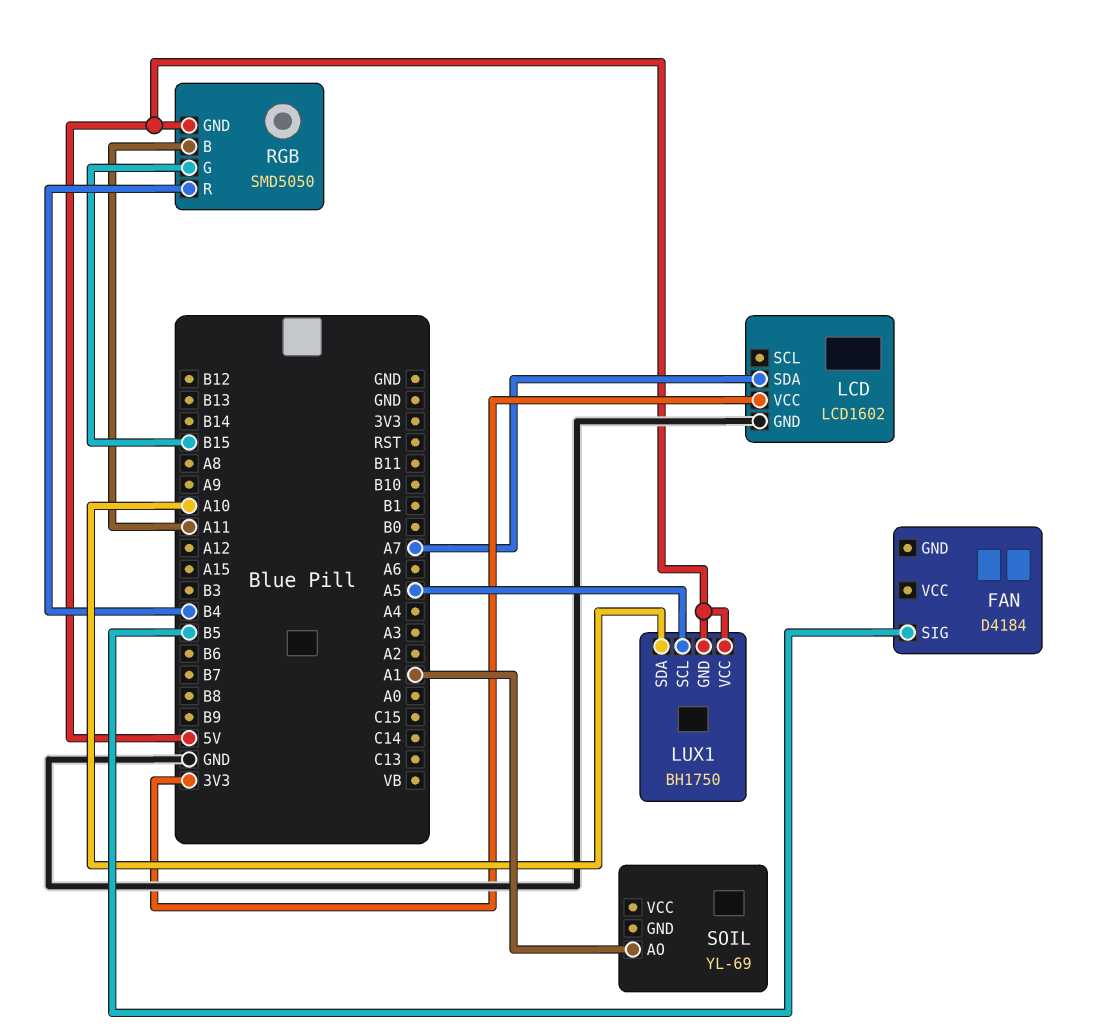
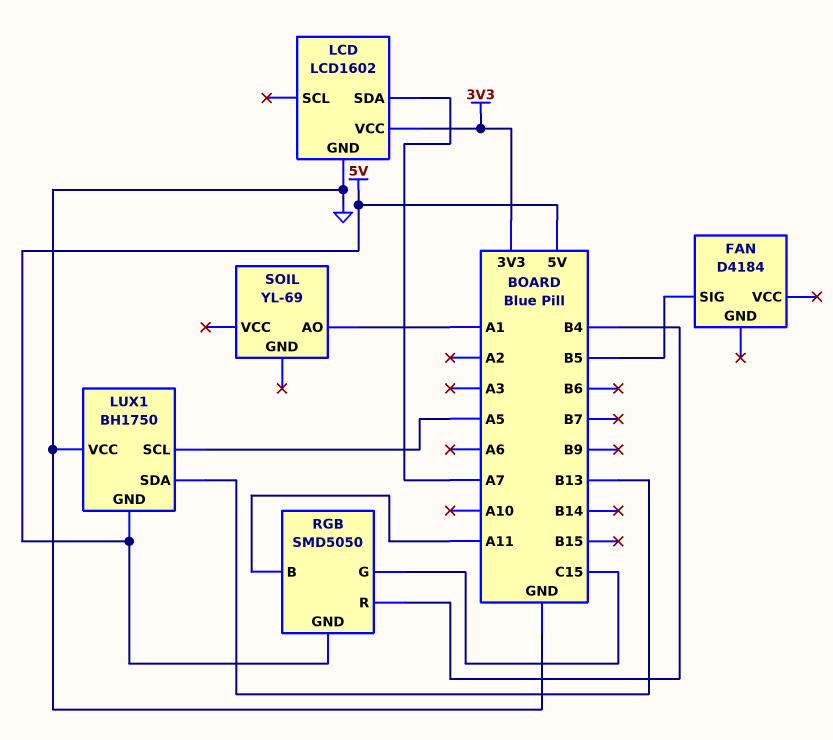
LUX1 pin SDA: A10 -> B13
LUX1 pin VCC: 5V -> GND
RGB pin G: B15 -> C15

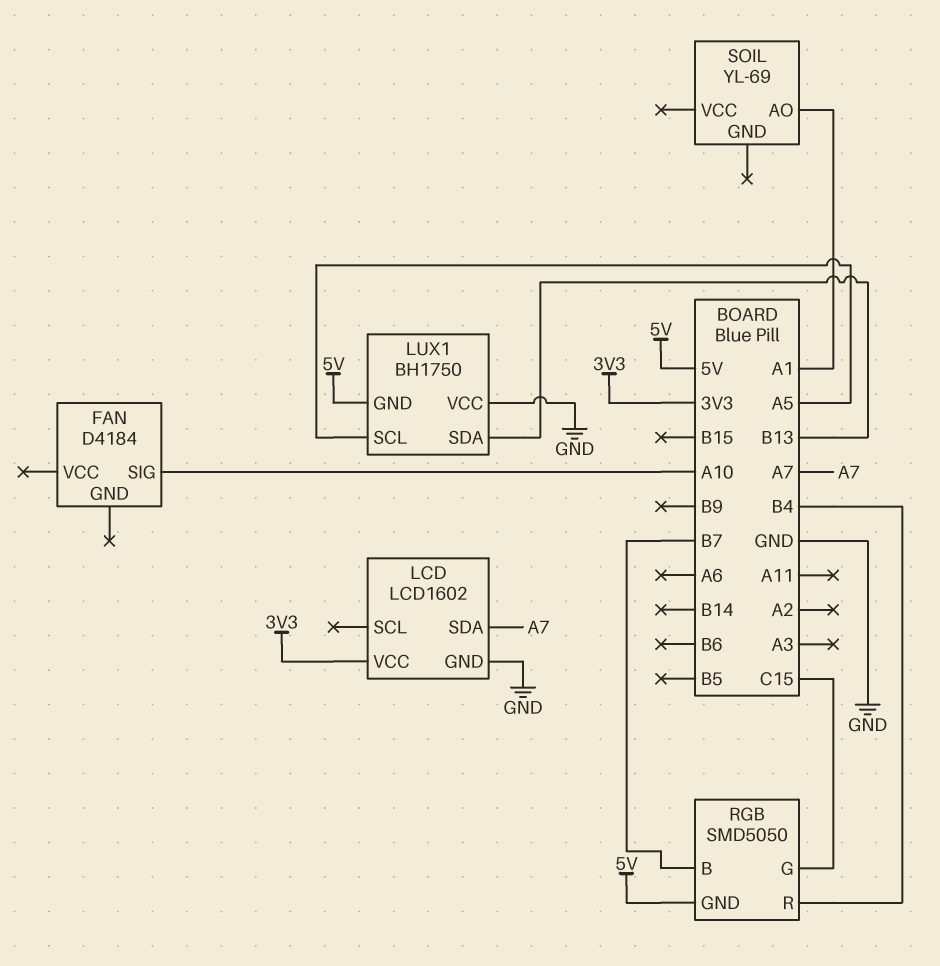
FAN pin SIG: B5 -> A10
RGB pin B: A11 -> B7

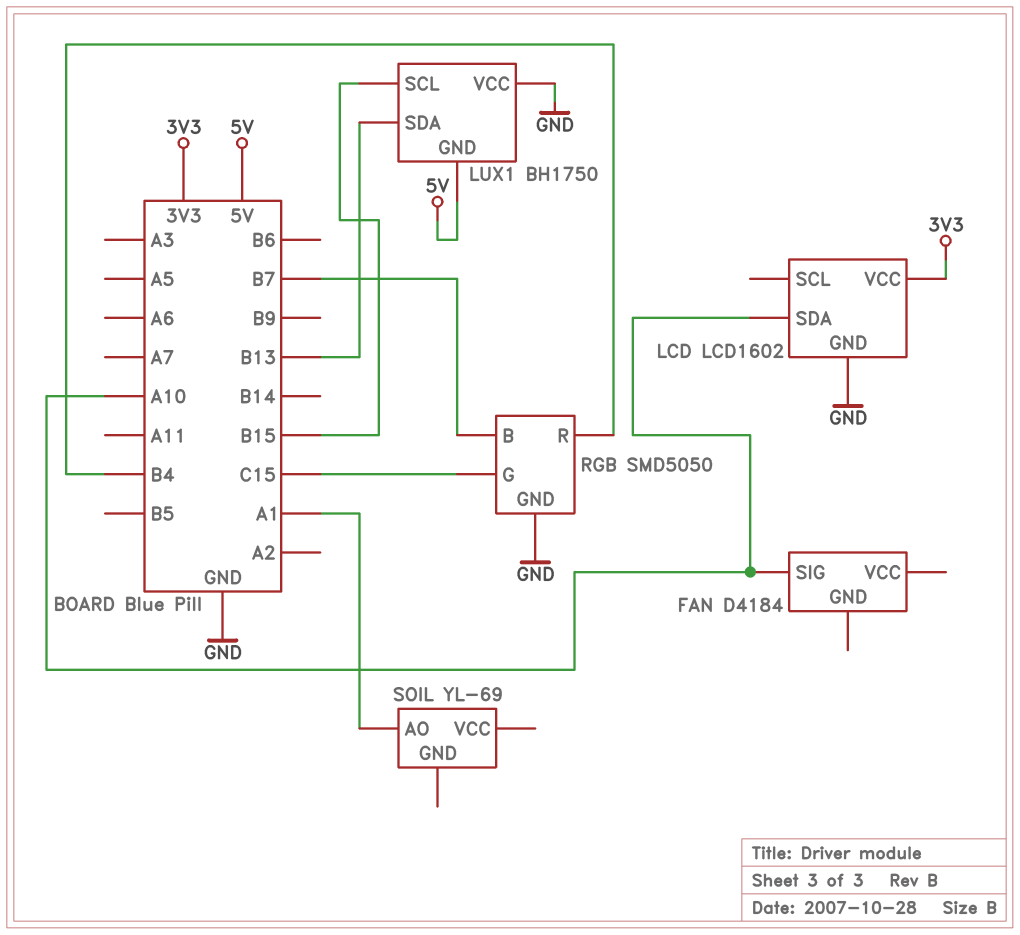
LCD pin SDA: A7 -> A10
LUX1 pin SCL: A5 -> B15
RGB pin GND: 5V -> GND

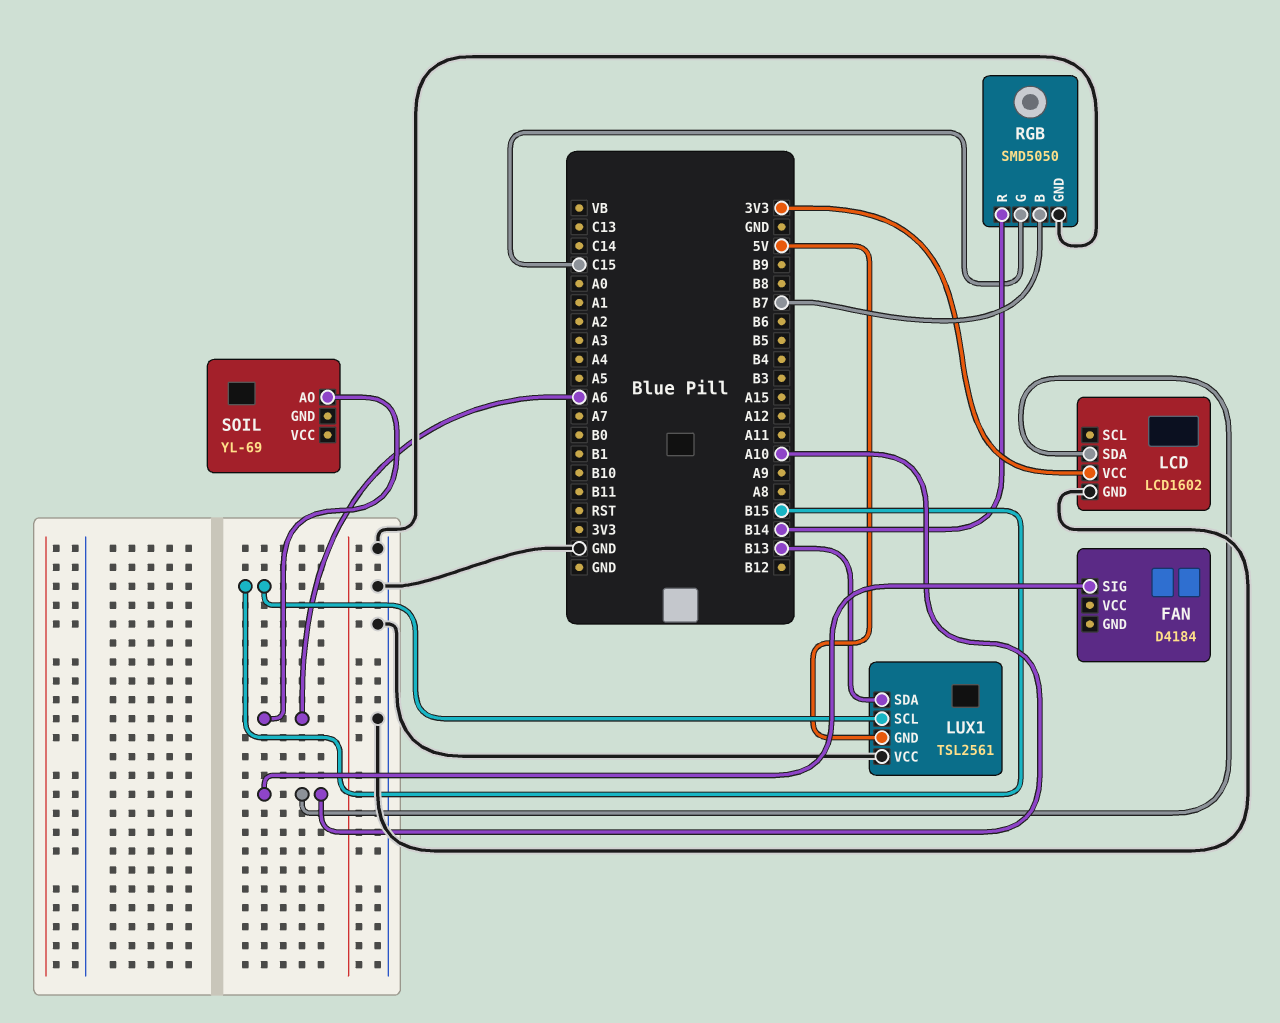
LUX1: BH1750 -> TSL2561
RGB pin R: B4 -> B14
SOIL pin AO: A1 -> A6

